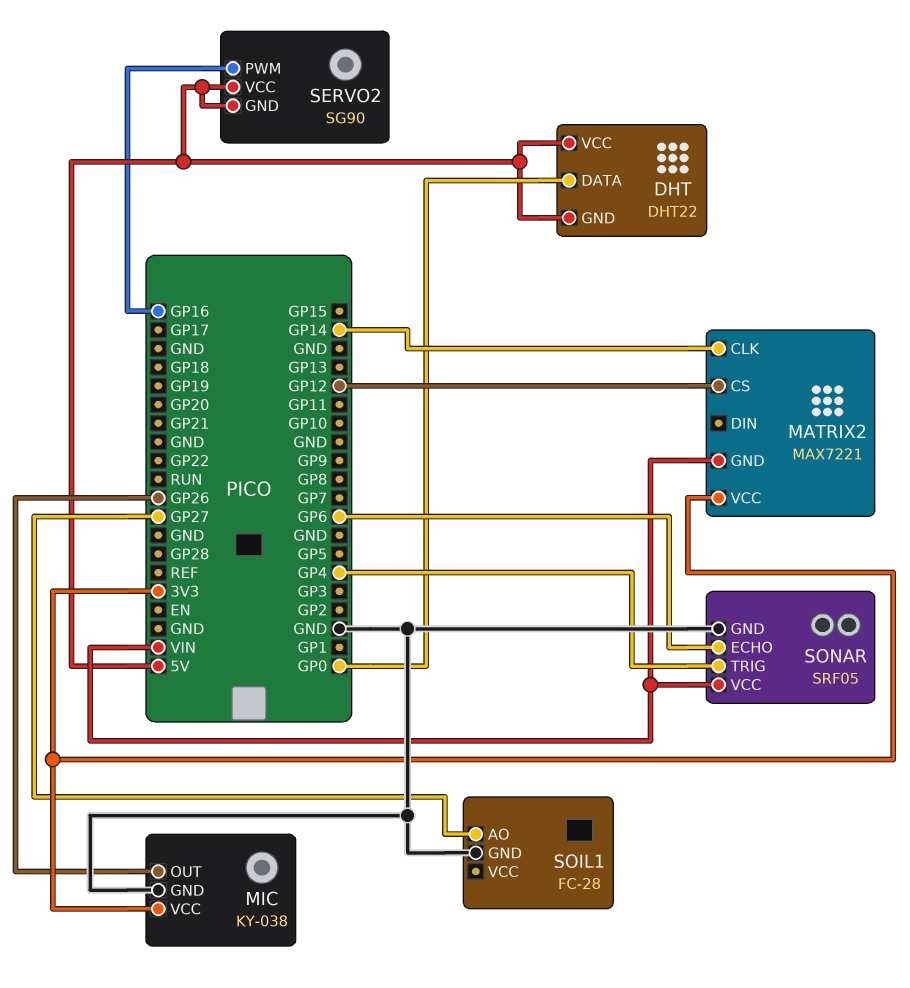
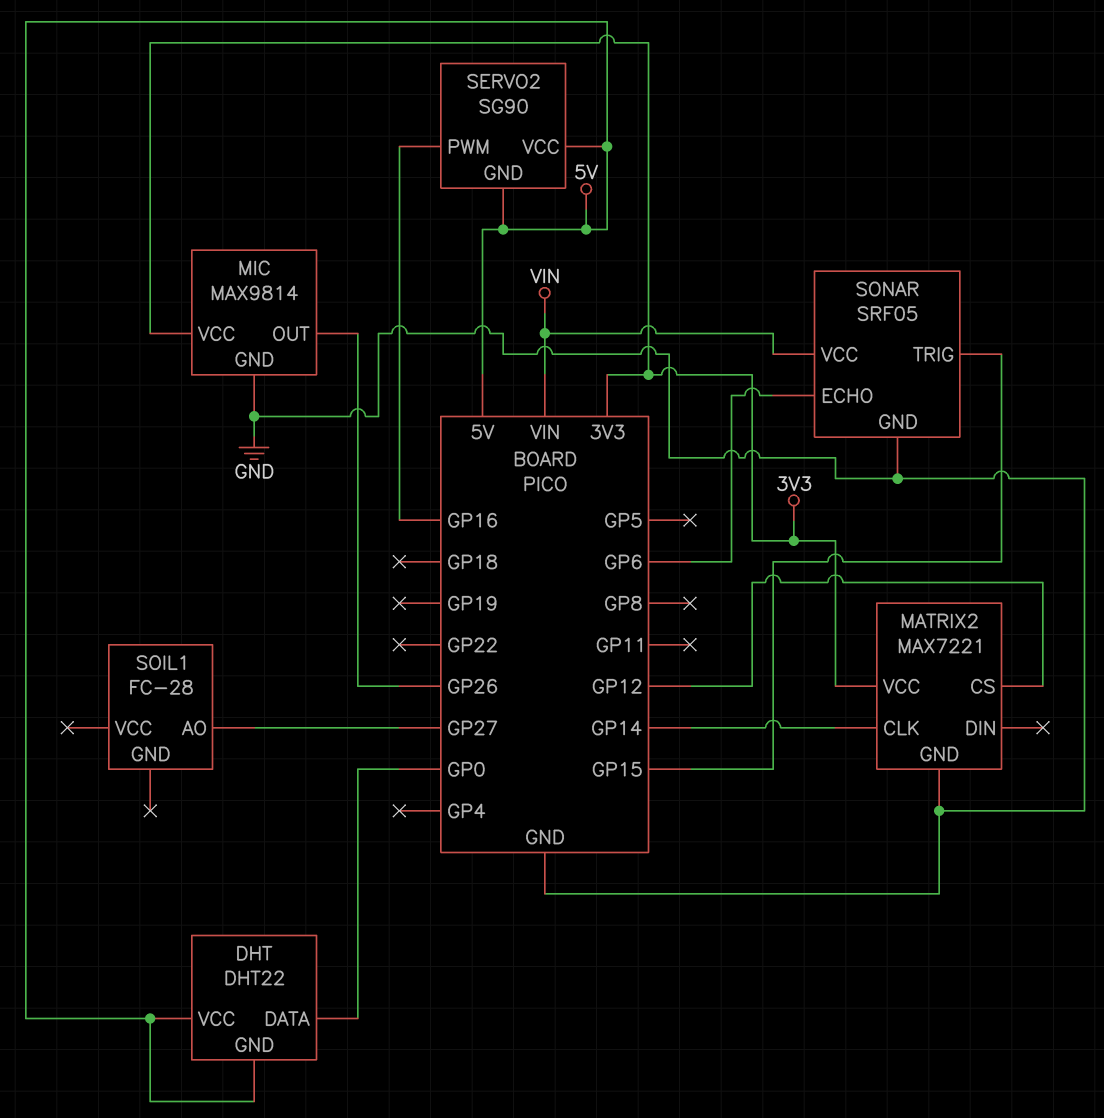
MATRIX2 pin GND: VIN -> GND
MIC: KY-038 -> MAX9814
SOIL1 pin GND: GND -> none
SONAR pin TRIG: GP4 -> GP15

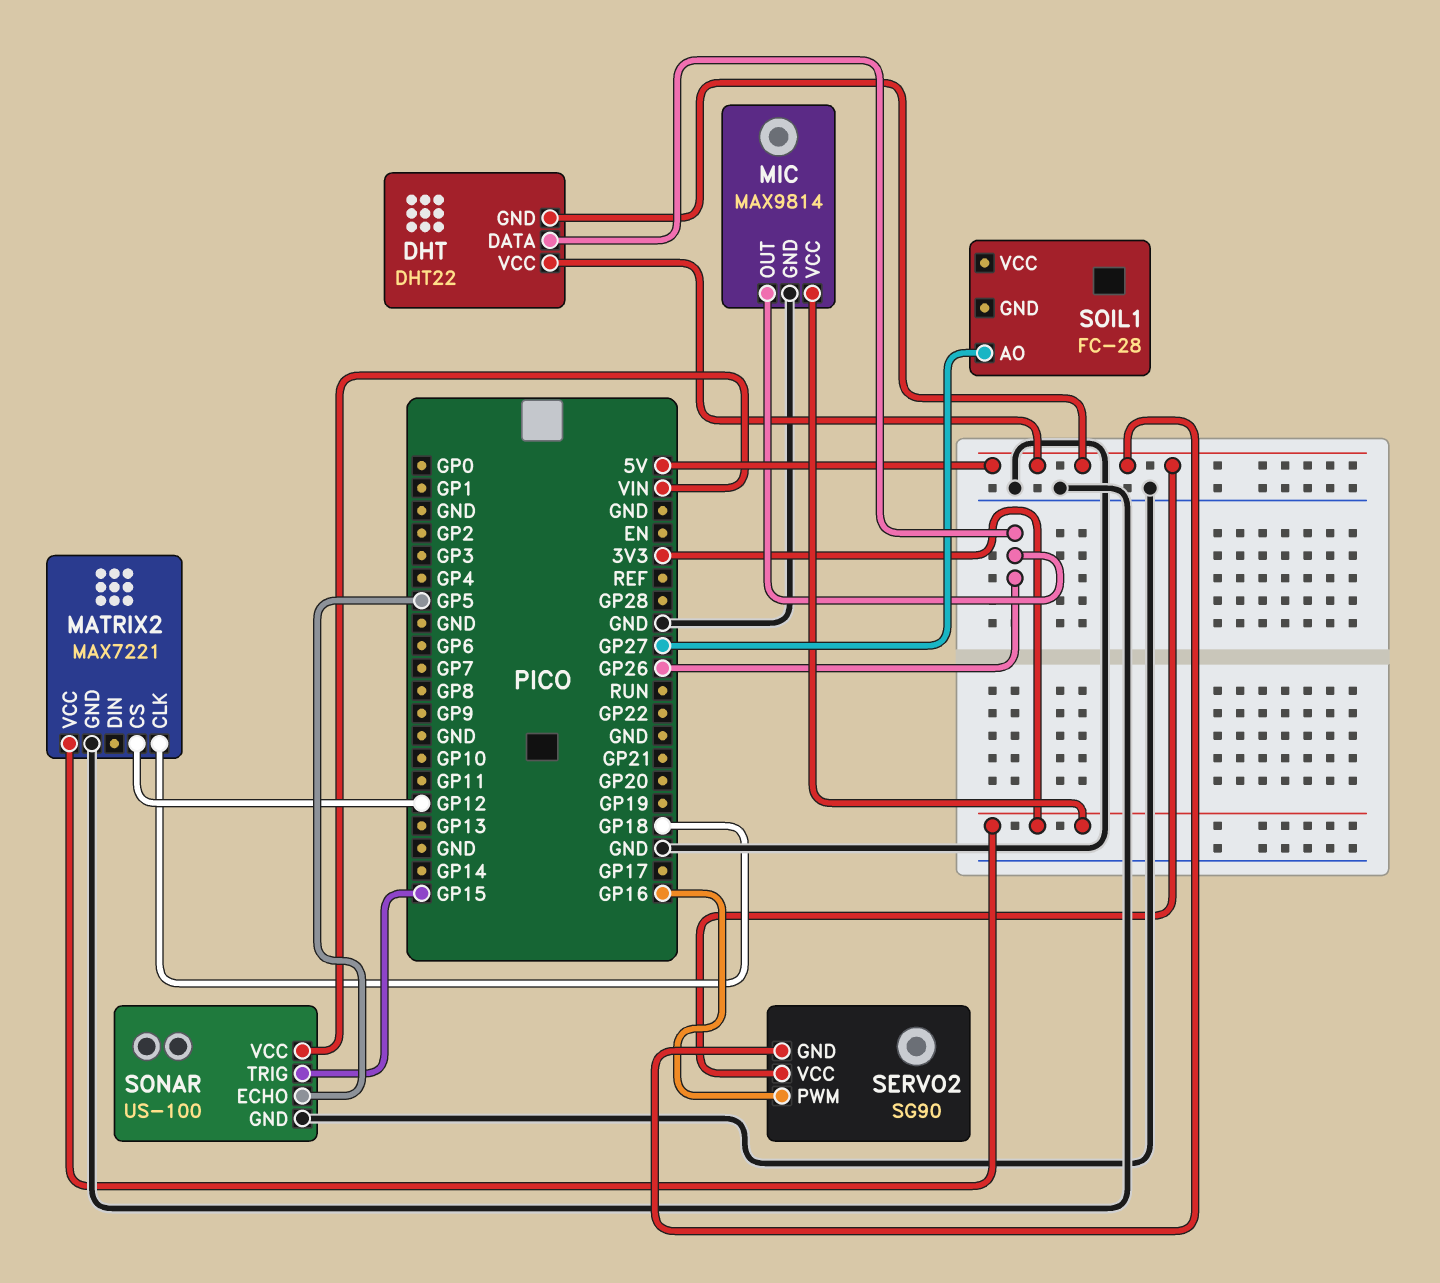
DHT pin DATA: GP0 -> GP26
MATRIX2 pin CLK: GP14 -> GP18
SONAR: SRF05 -> US-100
SONAR pin ECHO: GP6 -> GP5

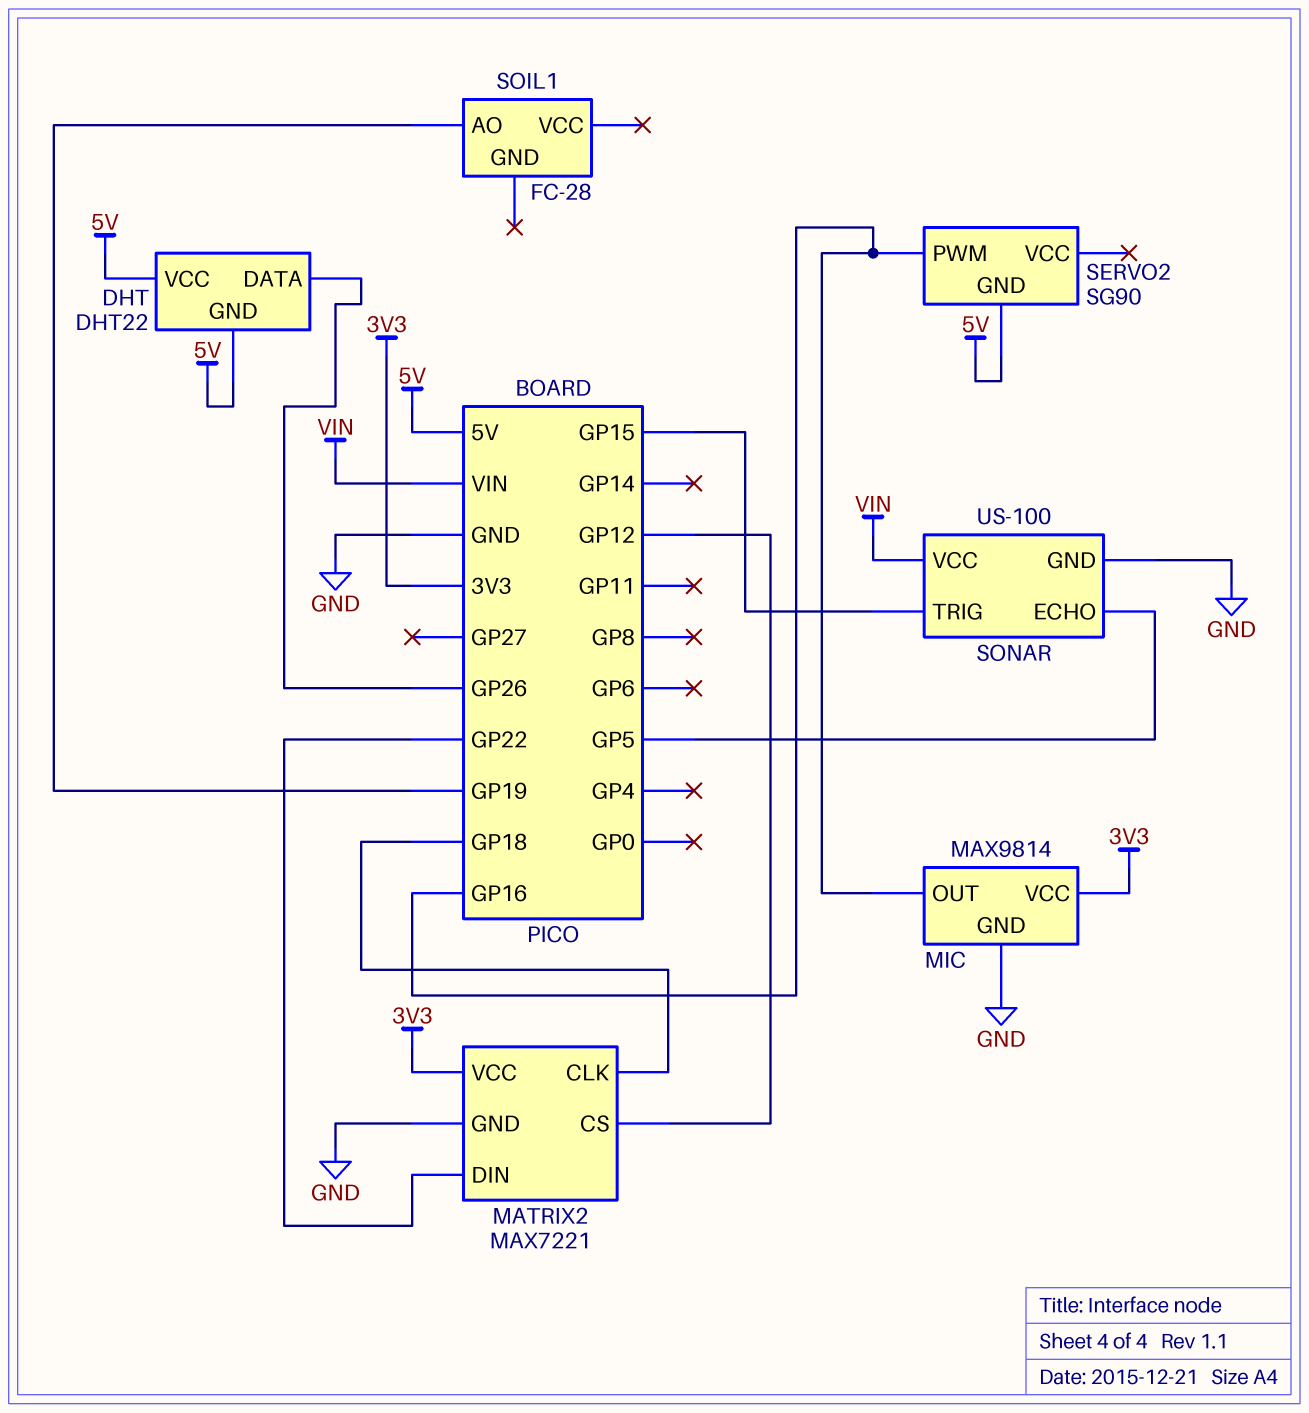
MATRIX2 pin DIN: none -> GP22
MIC pin OUT: GP26 -> GP16
SERVO2 pin VCC: 5V -> none
SOIL1 pin AO: GP27 -> GP19

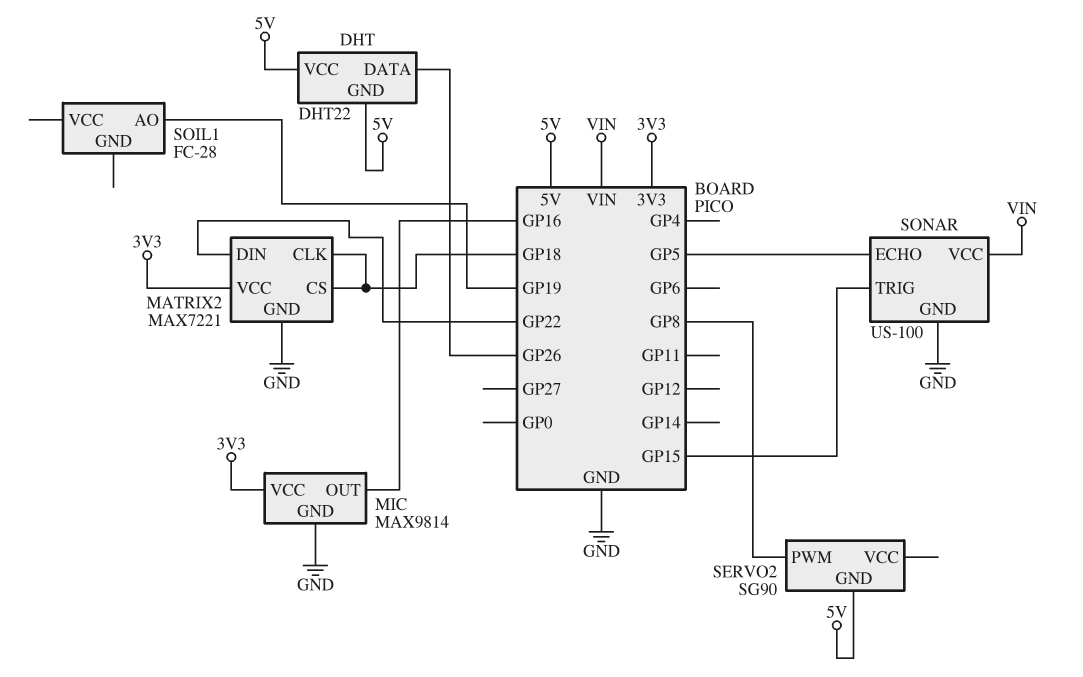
MATRIX2 pin CS: GP12 -> GP18
SERVO2 pin PWM: GP16 -> GP8

